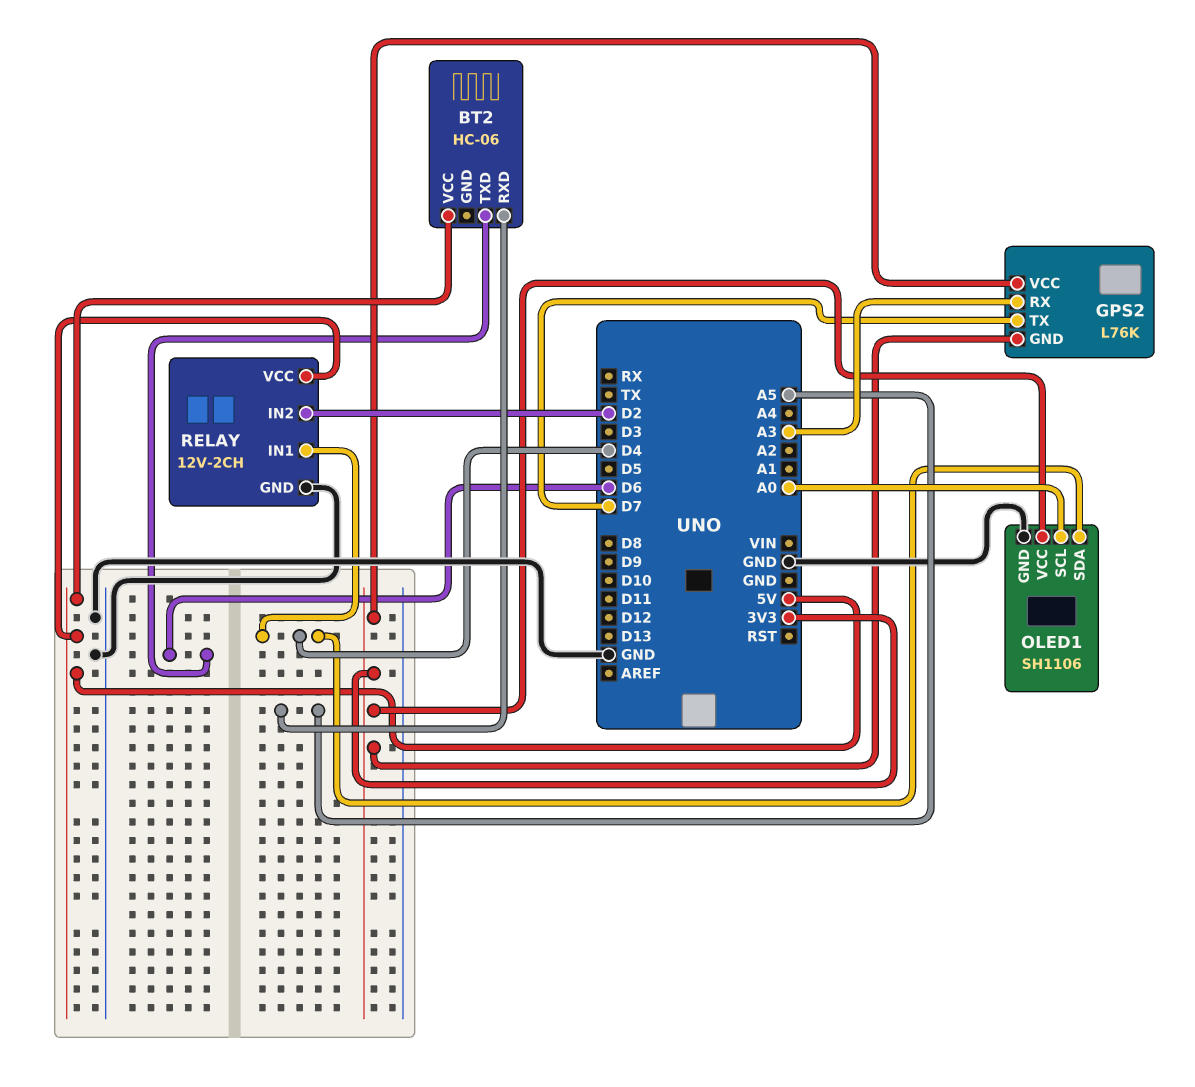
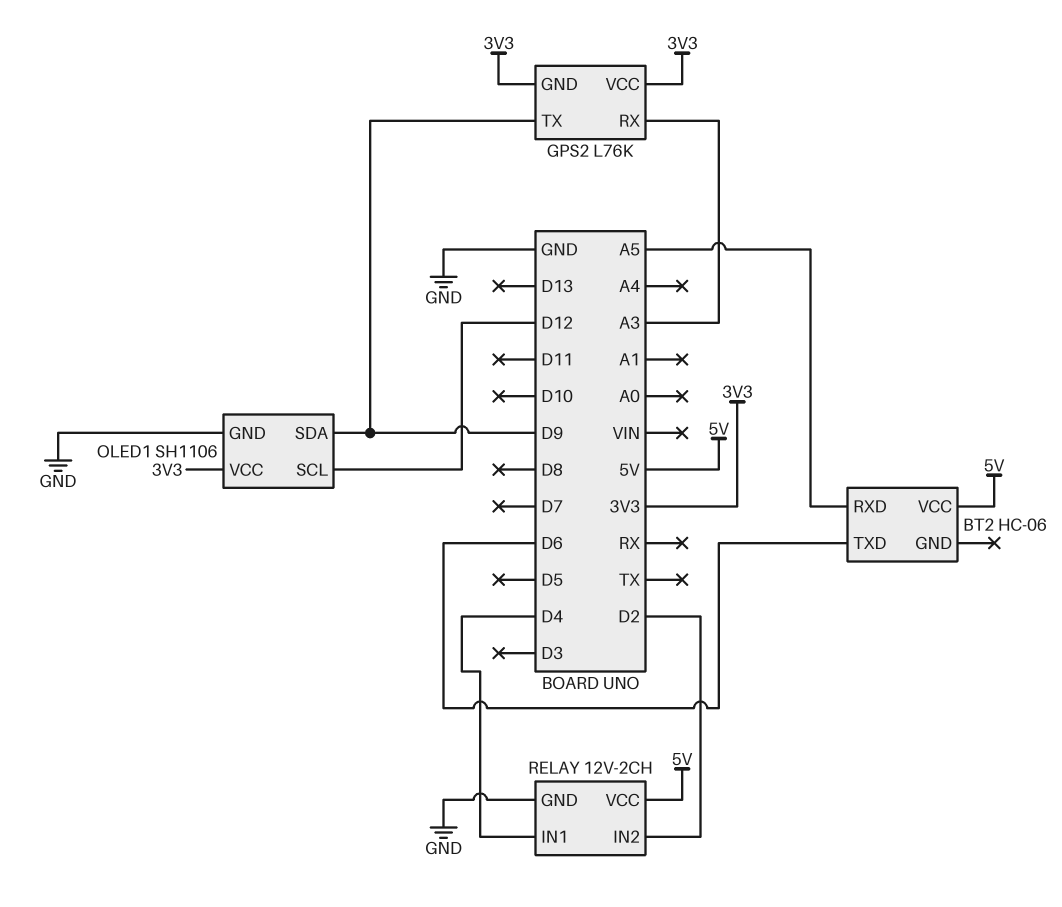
GPS2 pin TX: D7 -> D9
OLED1 pin SCL: A0 -> D12
OLED1 pin SDA: D4 -> D9

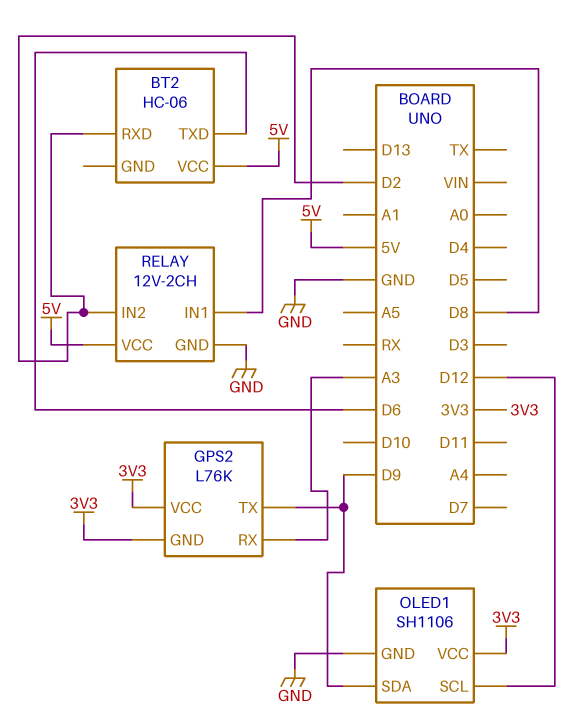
BT2 pin RXD: A5 -> D2
RELAY pin IN1: D4 -> D8

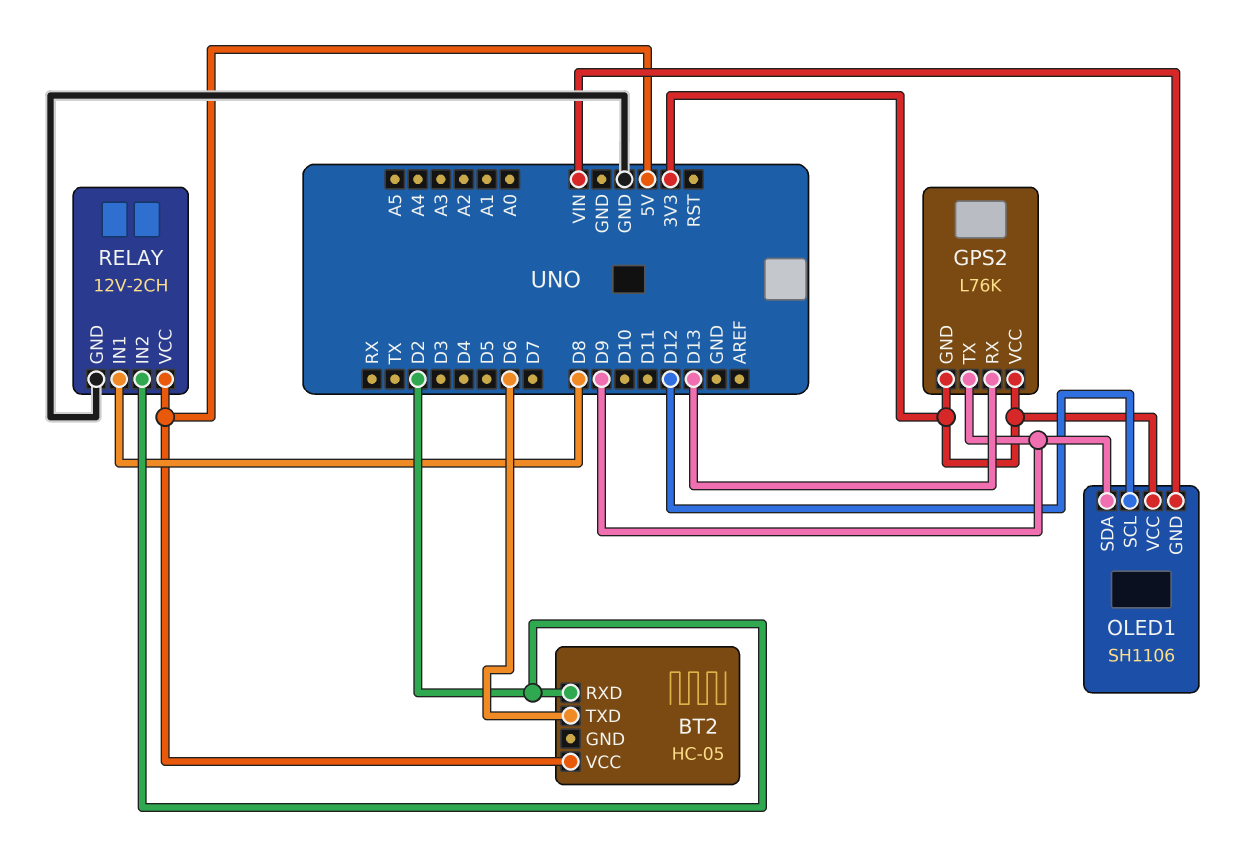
BT2: HC-06 -> HC-05
GPS2 pin RX: A3 -> D13
OLED1 pin GND: GND -> VIN

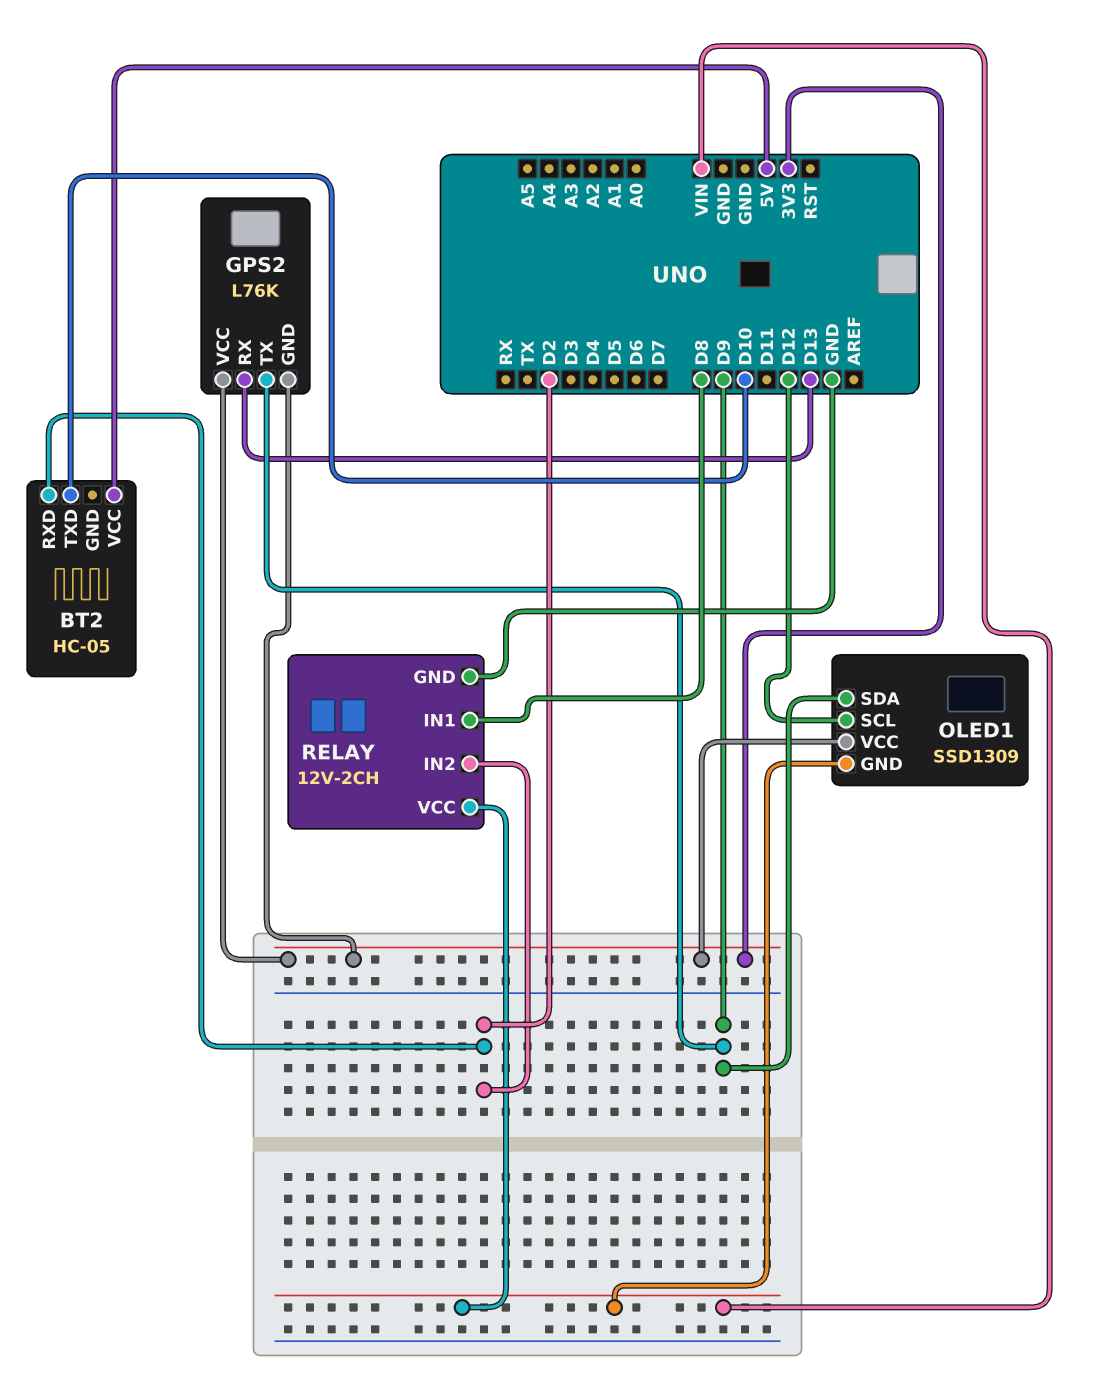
BT2 pin TXD: D6 -> D10
OLED1: SH1106 -> SSD1309
RELAY pin VCC: 5V -> VIN

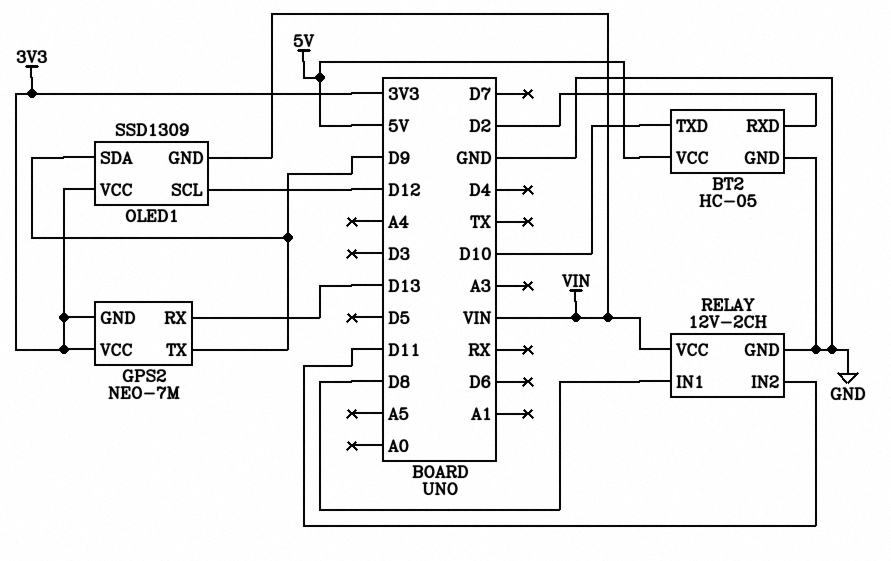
BT2 pin GND: none -> GND
GPS2: L76K -> NEO-7M
RELAY pin IN2: D2 -> D11

